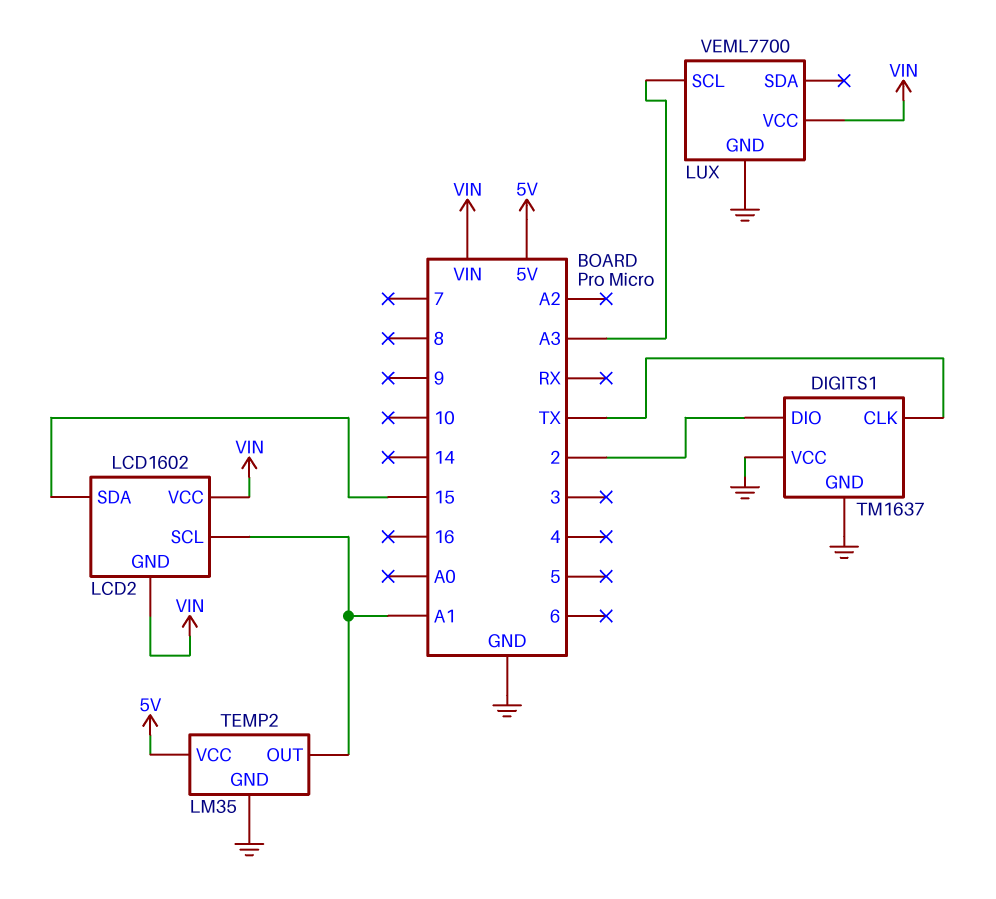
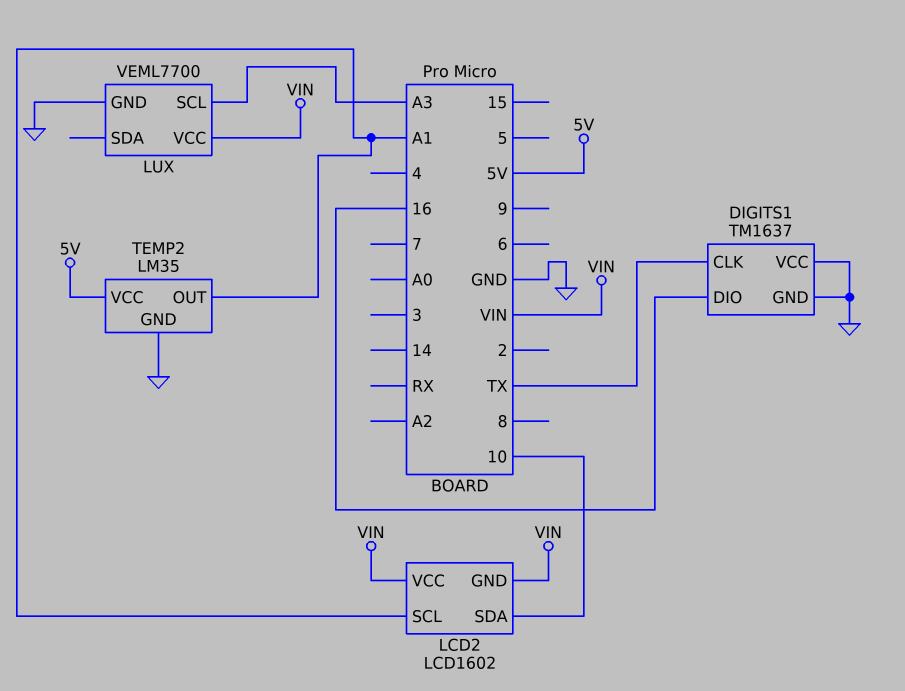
DIGITS1 pin DIO: 2 -> 16
LCD2 pin SDA: 15 -> 10

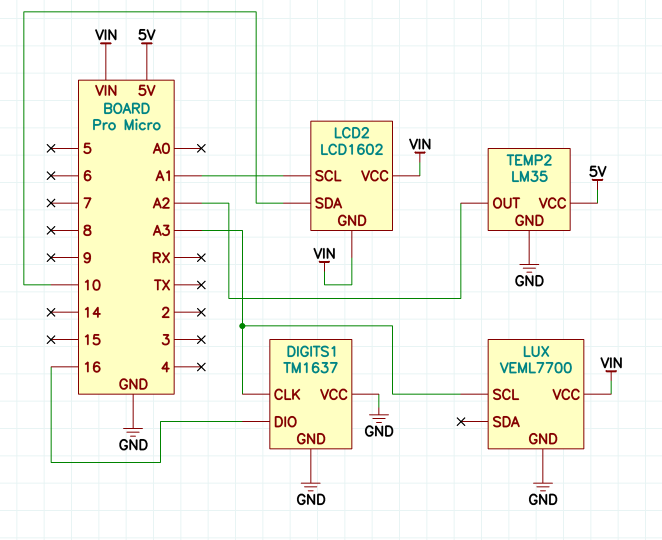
DIGITS1 pin CLK: TX -> A3
TEMP2 pin OUT: A1 -> A2

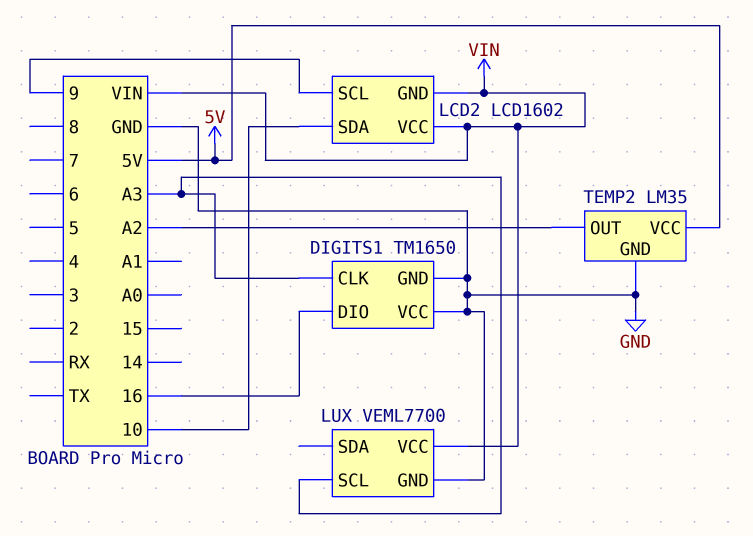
DIGITS1: TM1637 -> TM1650
LCD2 pin SCL: A1 -> 9

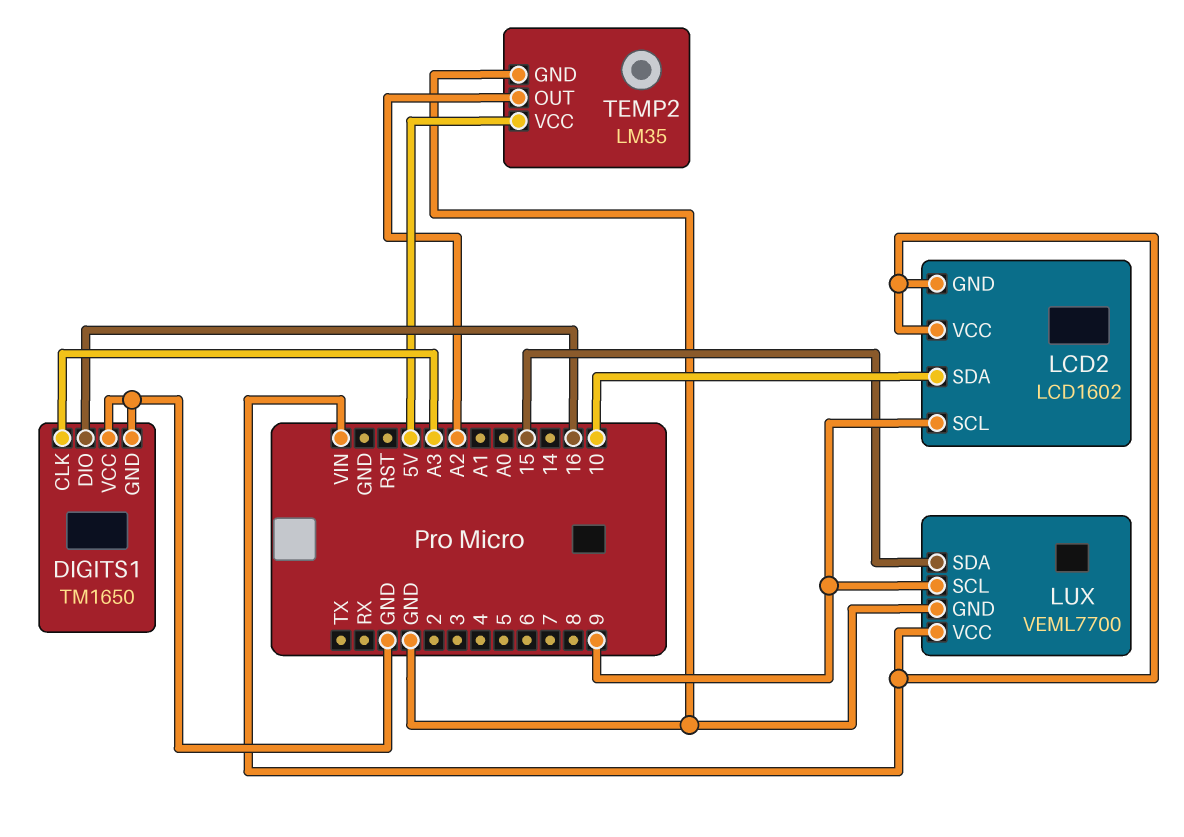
LUX pin SCL: A3 -> 9
LUX pin SDA: none -> 15

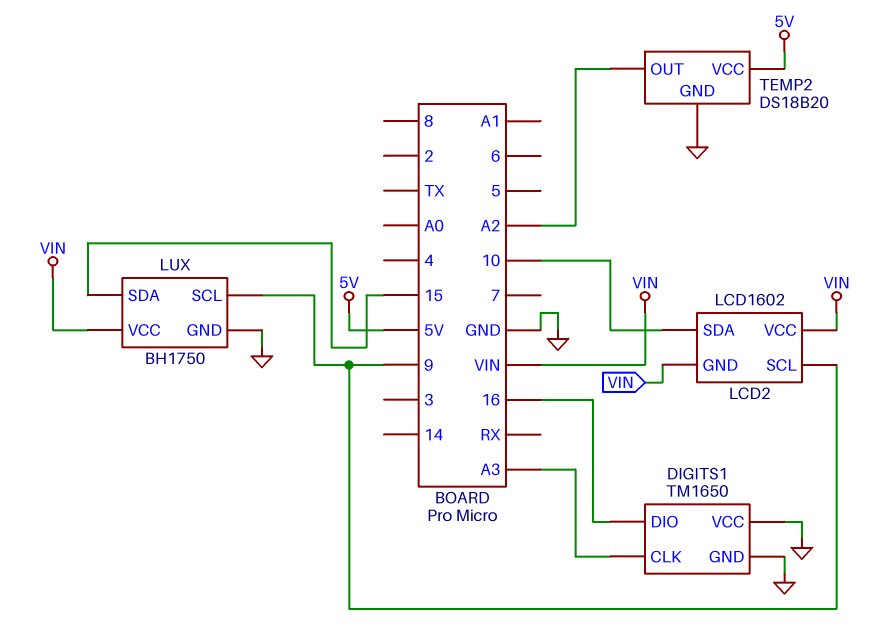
LUX: VEML7700 -> BH1750
TEMP2: LM35 -> DS18B20

